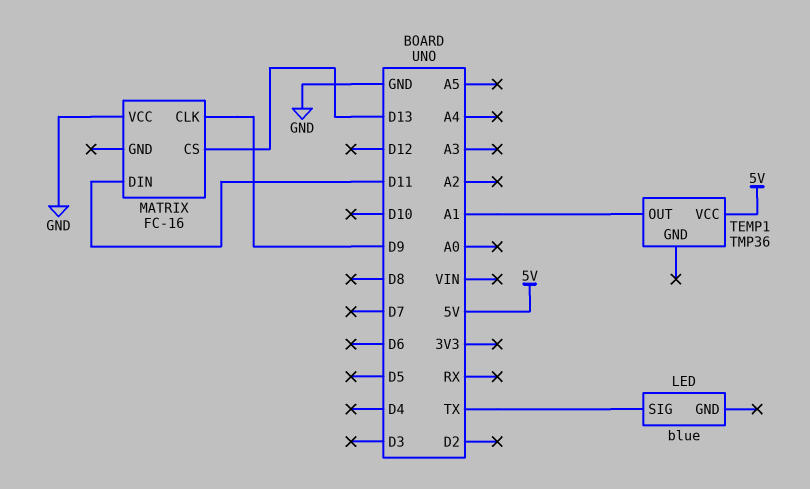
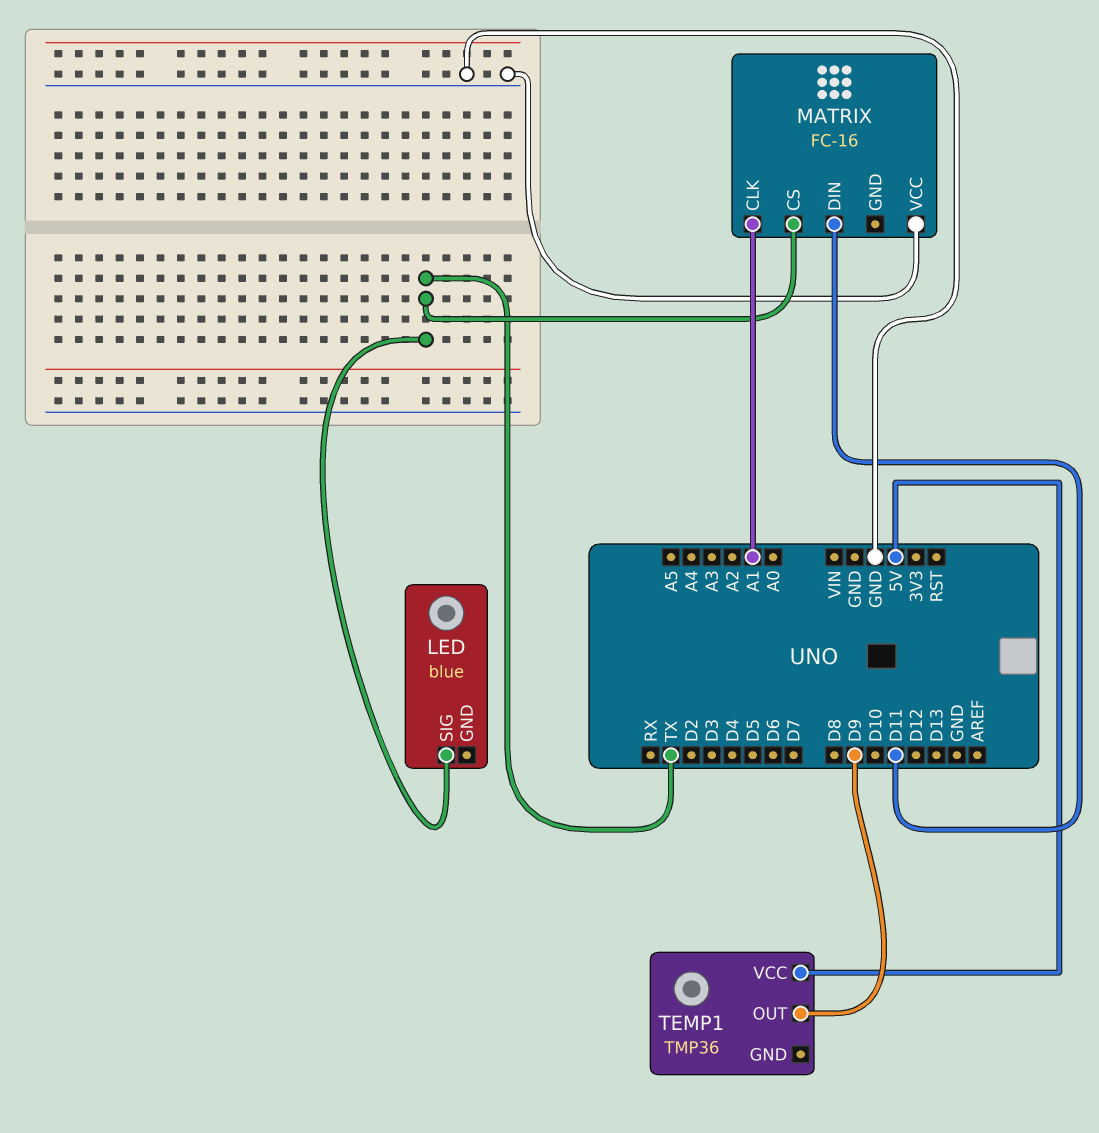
MATRIX pin CLK: D9 -> A1
MATRIX pin CS: D13 -> TX
TEMP1 pin OUT: A1 -> D9

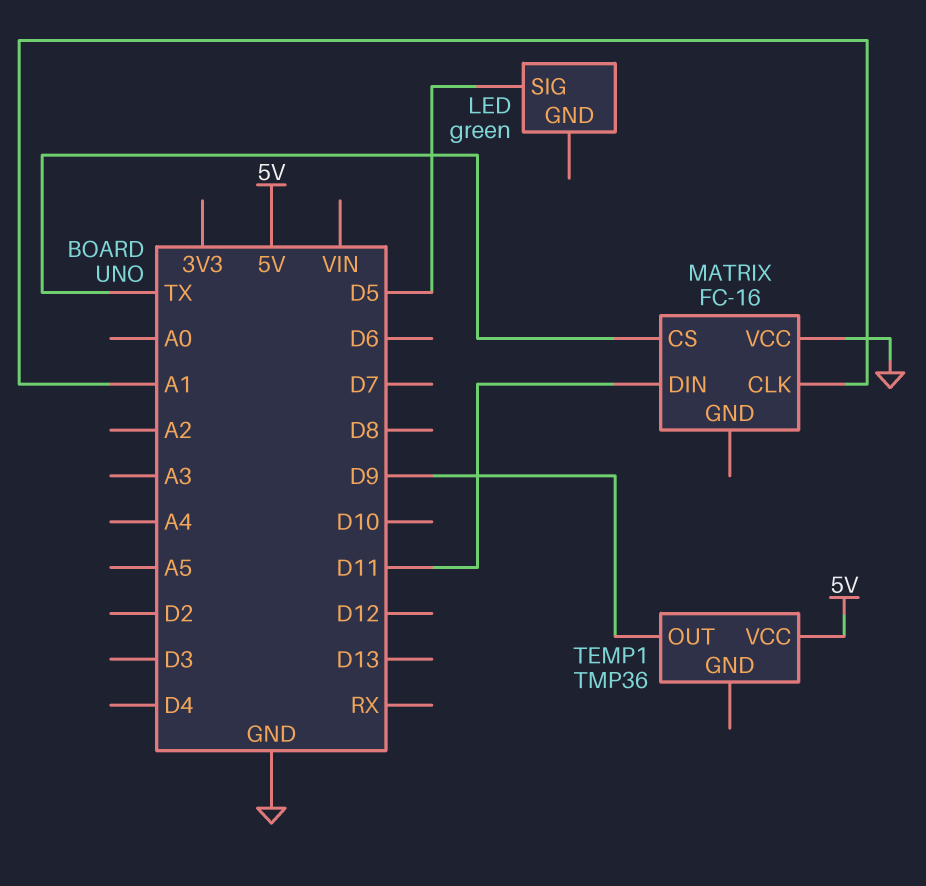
LED: blue -> green
LED pin SIG: TX -> D5

